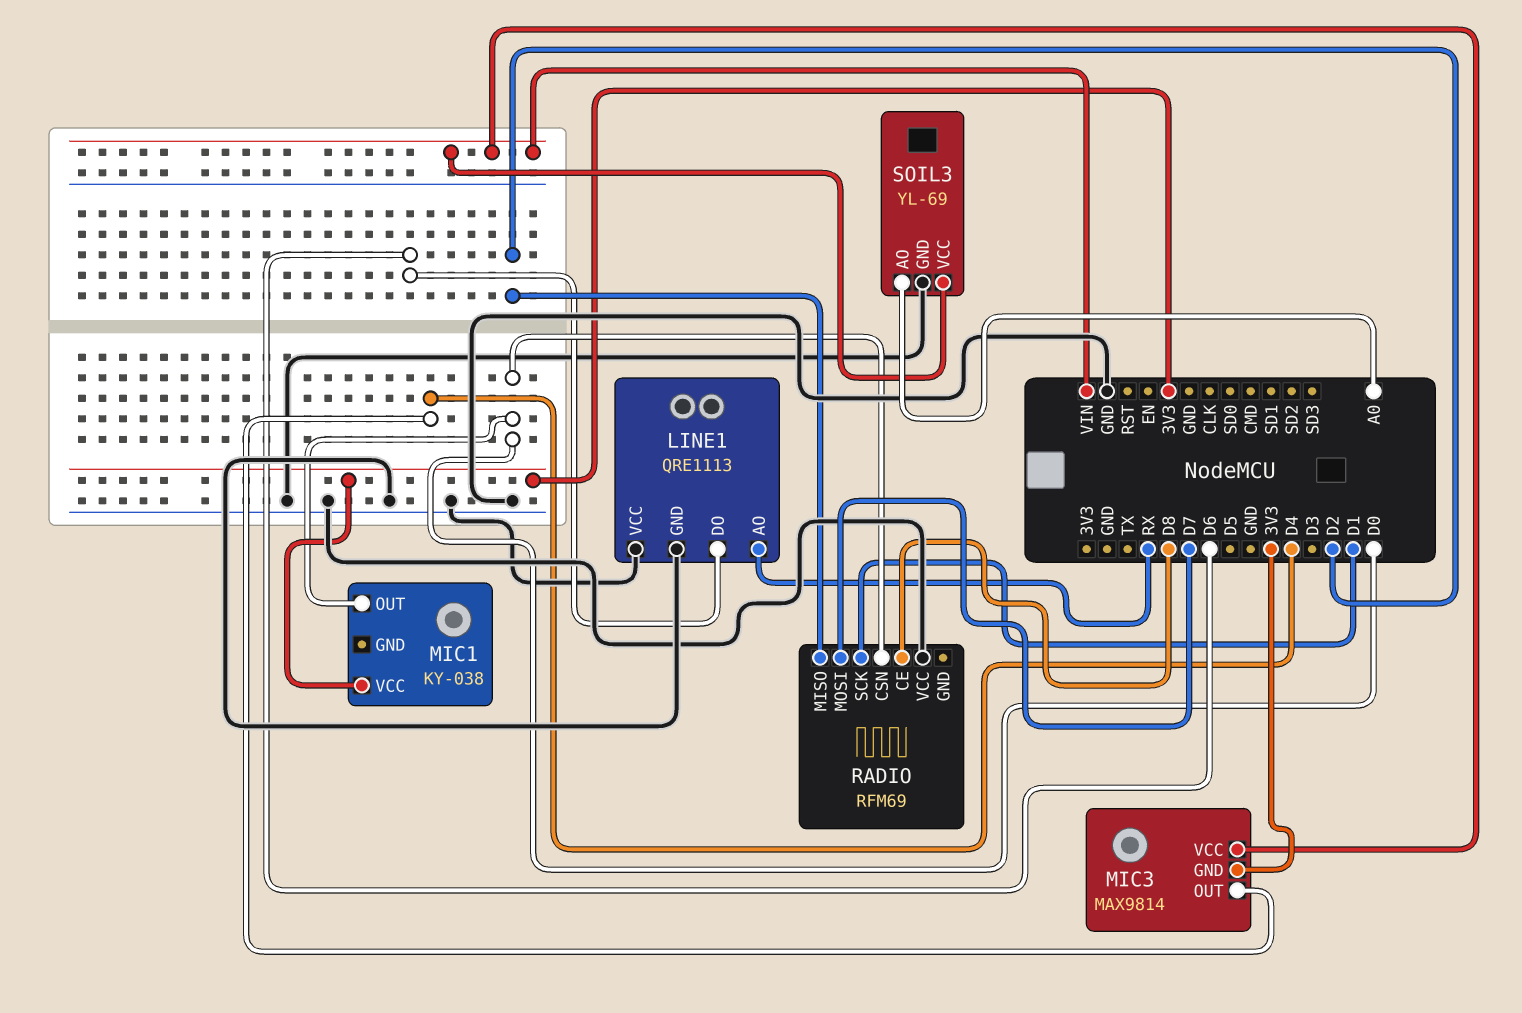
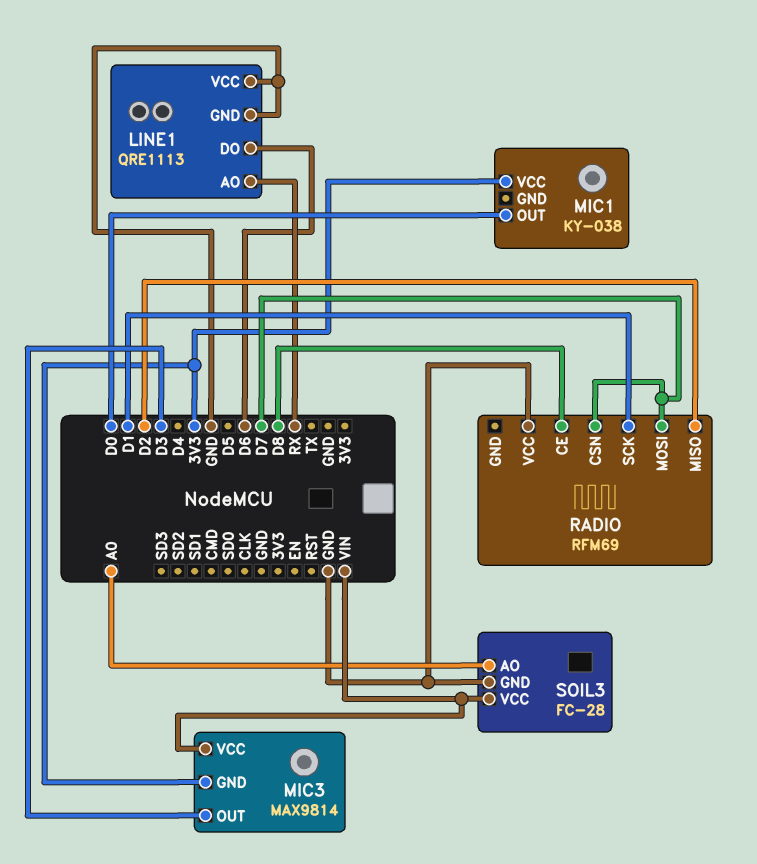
MIC3 pin OUT: D4 -> D3
RADIO pin CSN: D0 -> D7
SOIL3: YL-69 -> FC-28

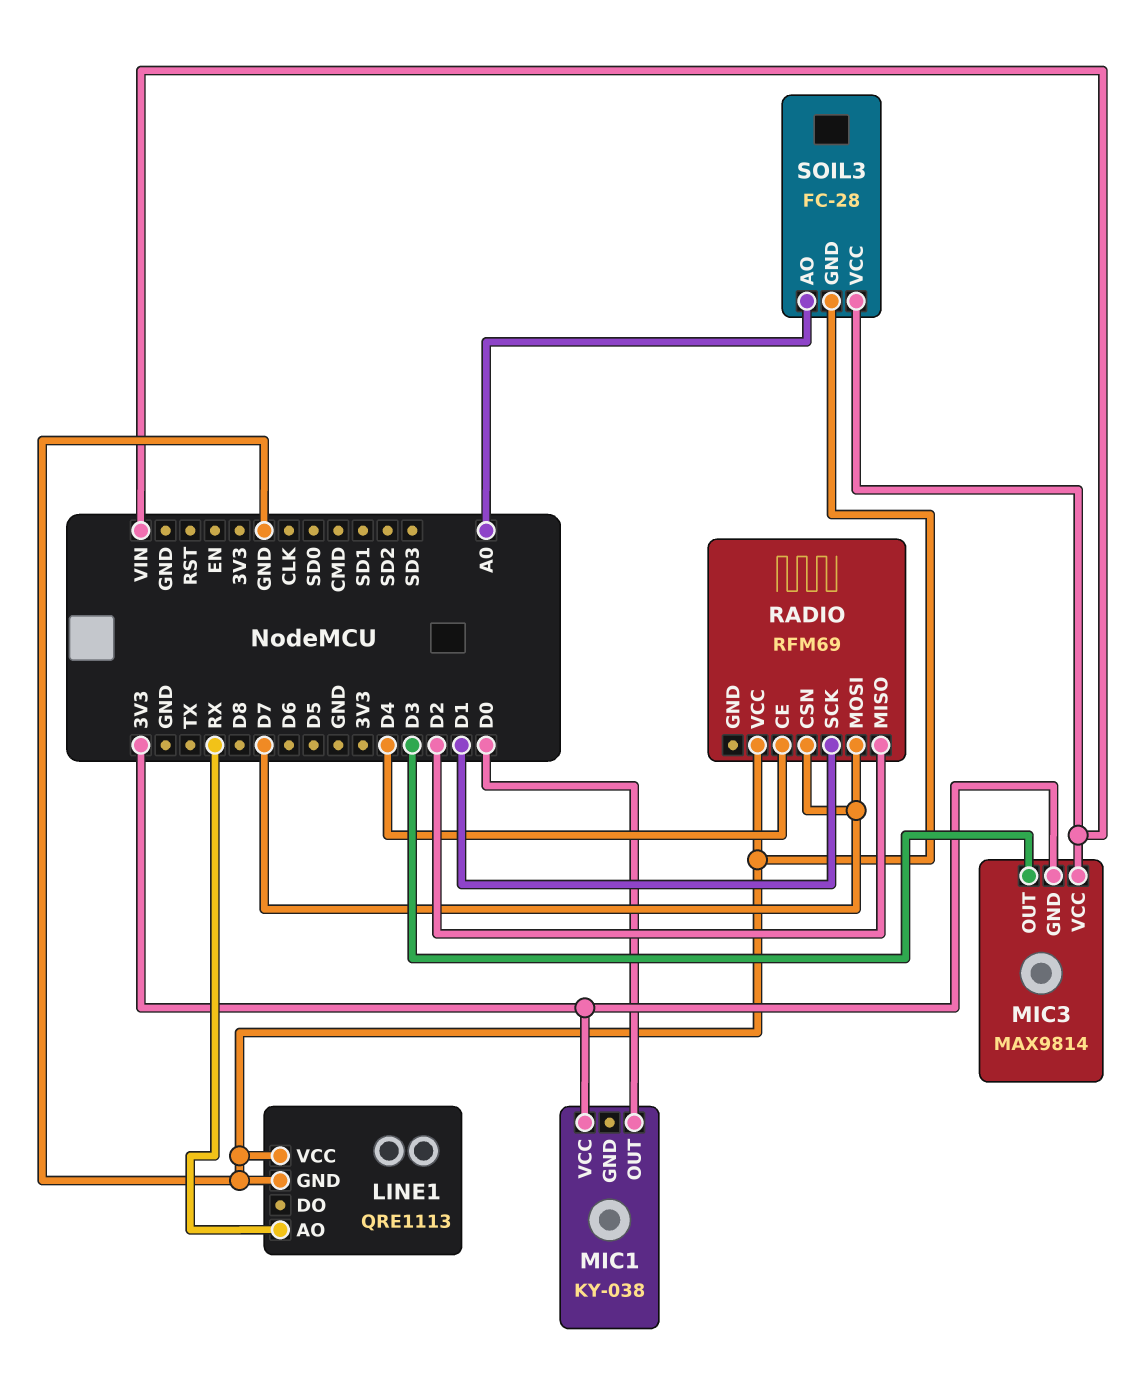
LINE1 pin DO: D6 -> none
RADIO pin CE: D8 -> D4

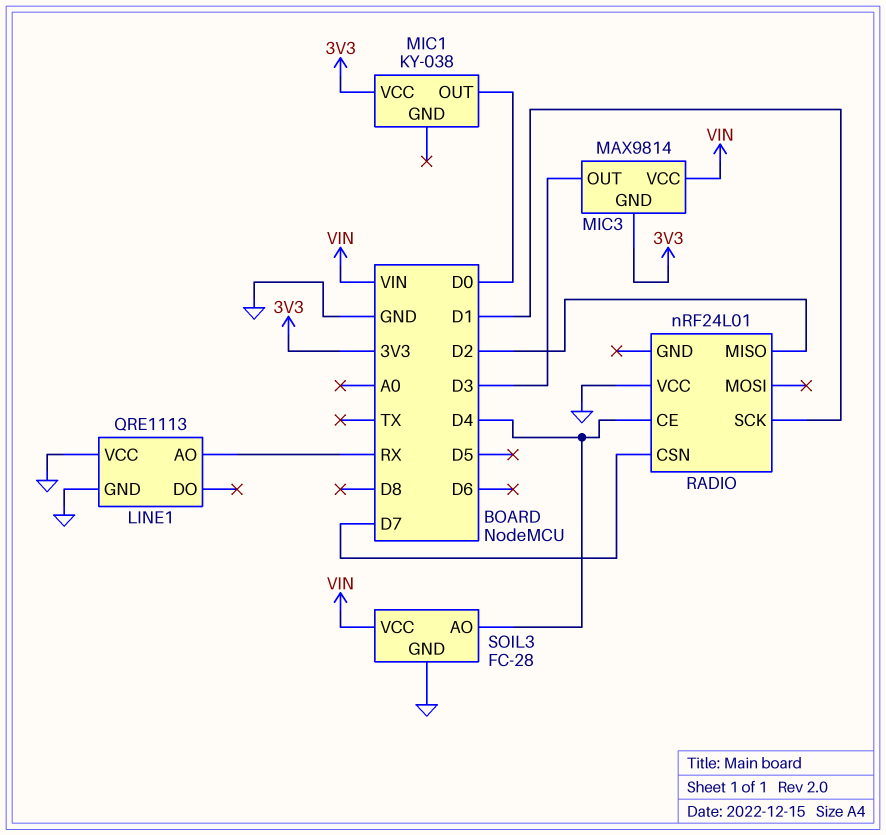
RADIO: RFM69 -> nRF24L01
RADIO pin MOSI: D7 -> none
SOIL3 pin AO: A0 -> D4

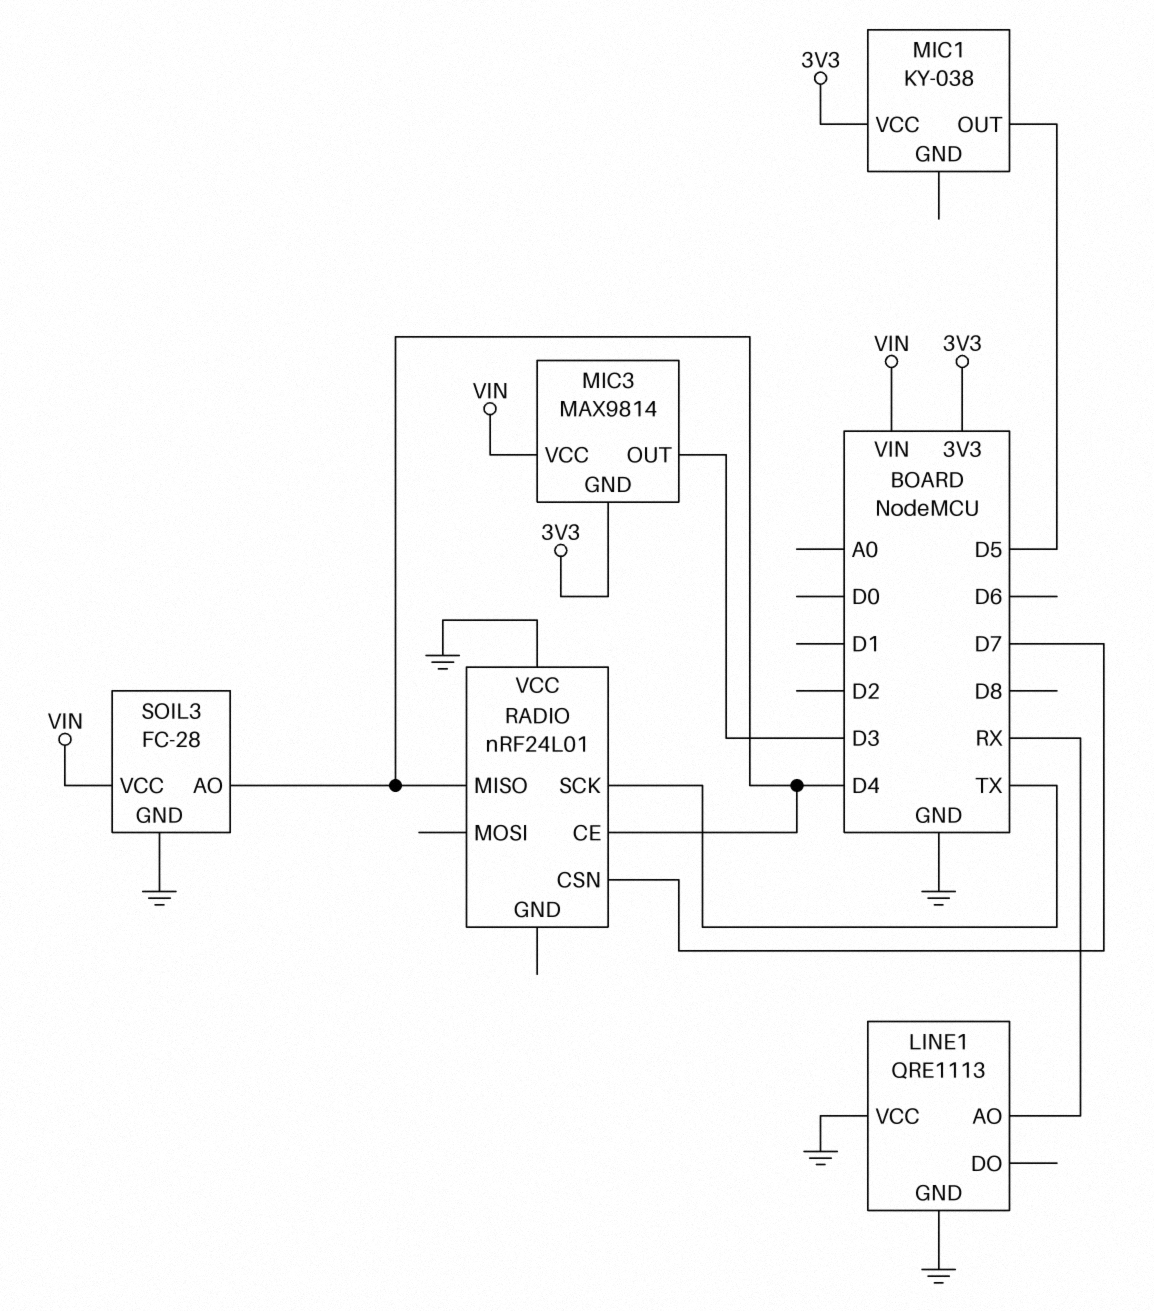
MIC1 pin OUT: D0 -> D5
RADIO pin MISO: D2 -> D4
RADIO pin SCK: D1 -> TX

